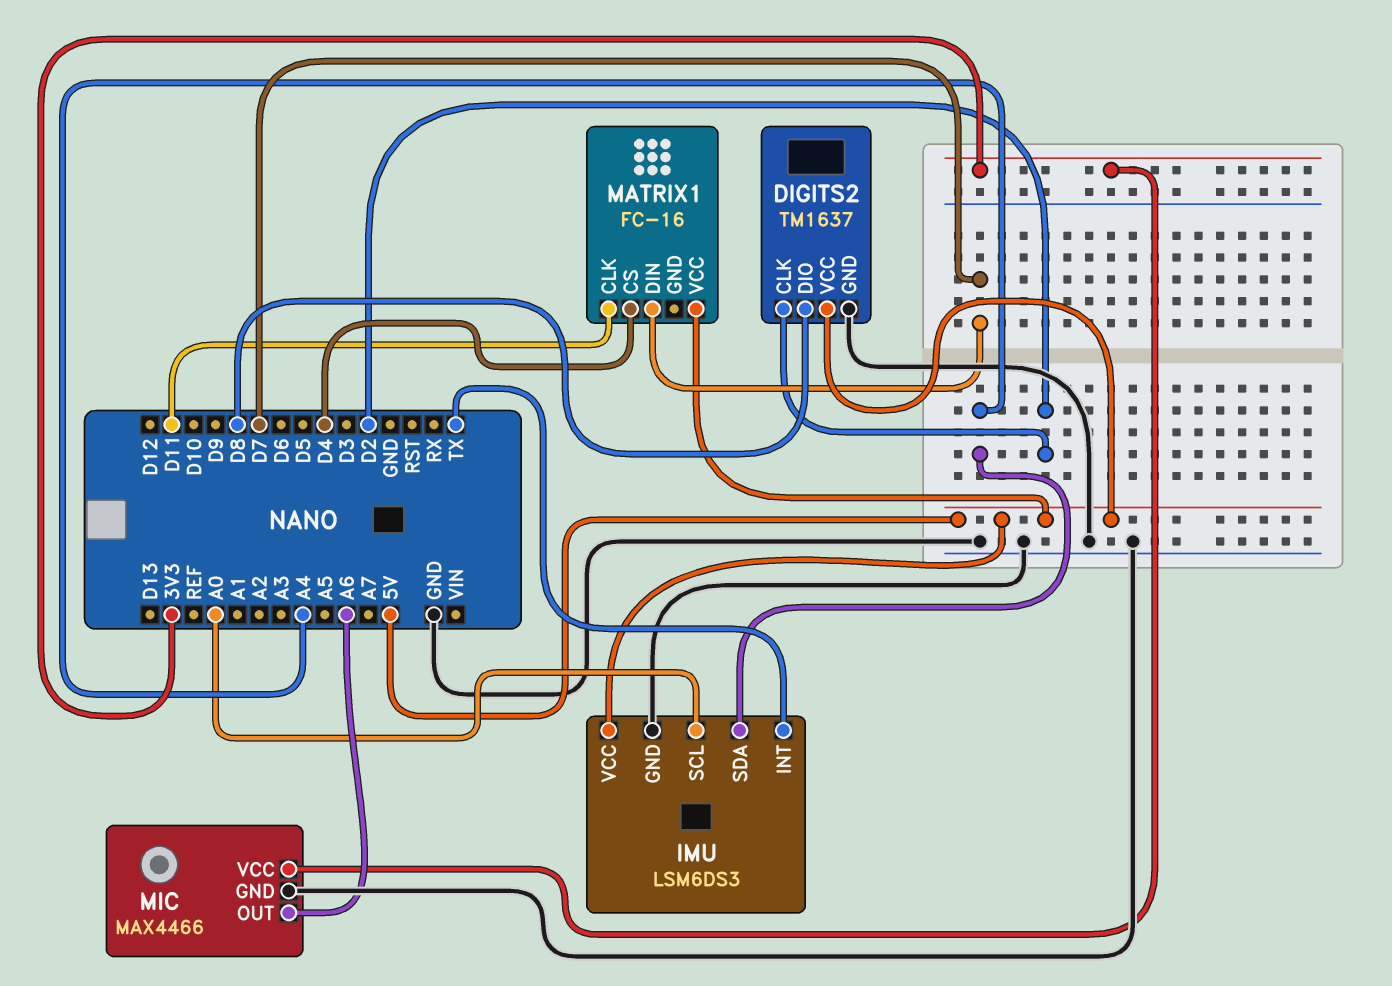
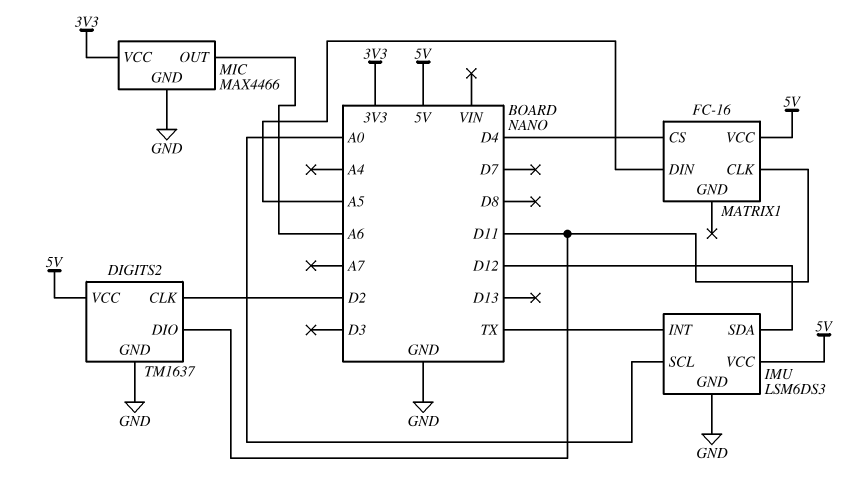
DIGITS2 pin DIO: D8 -> D11
IMU pin SDA: A4 -> D12
MATRIX1 pin DIN: D7 -> A5

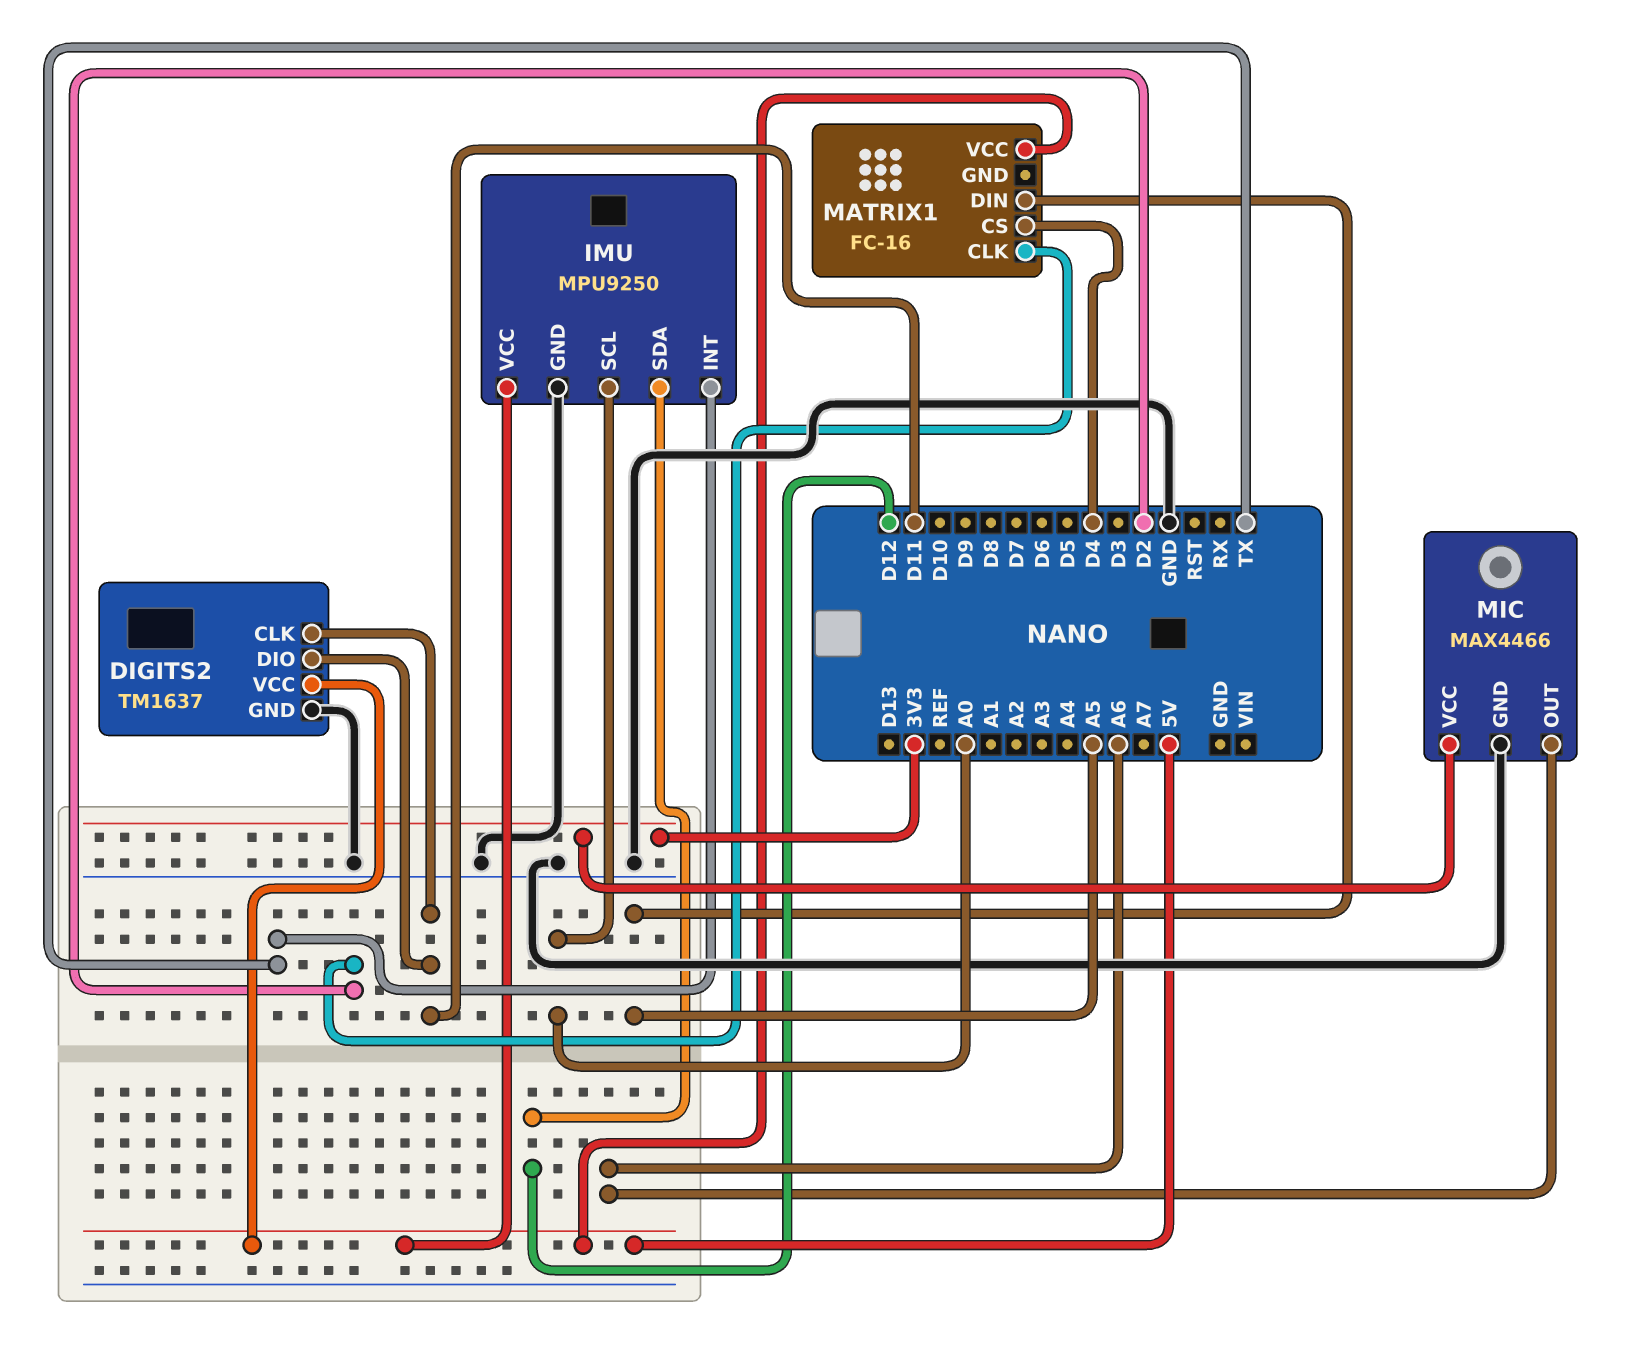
DIGITS2 pin CLK: D2 -> D11
IMU: LSM6DS3 -> MPU9250
MATRIX1 pin CLK: D11 -> D2

